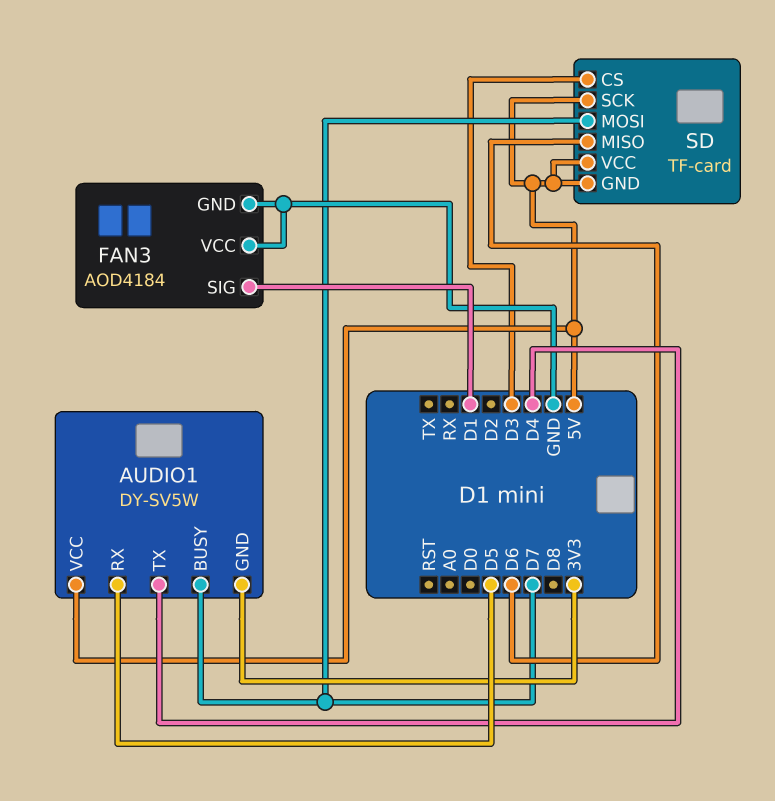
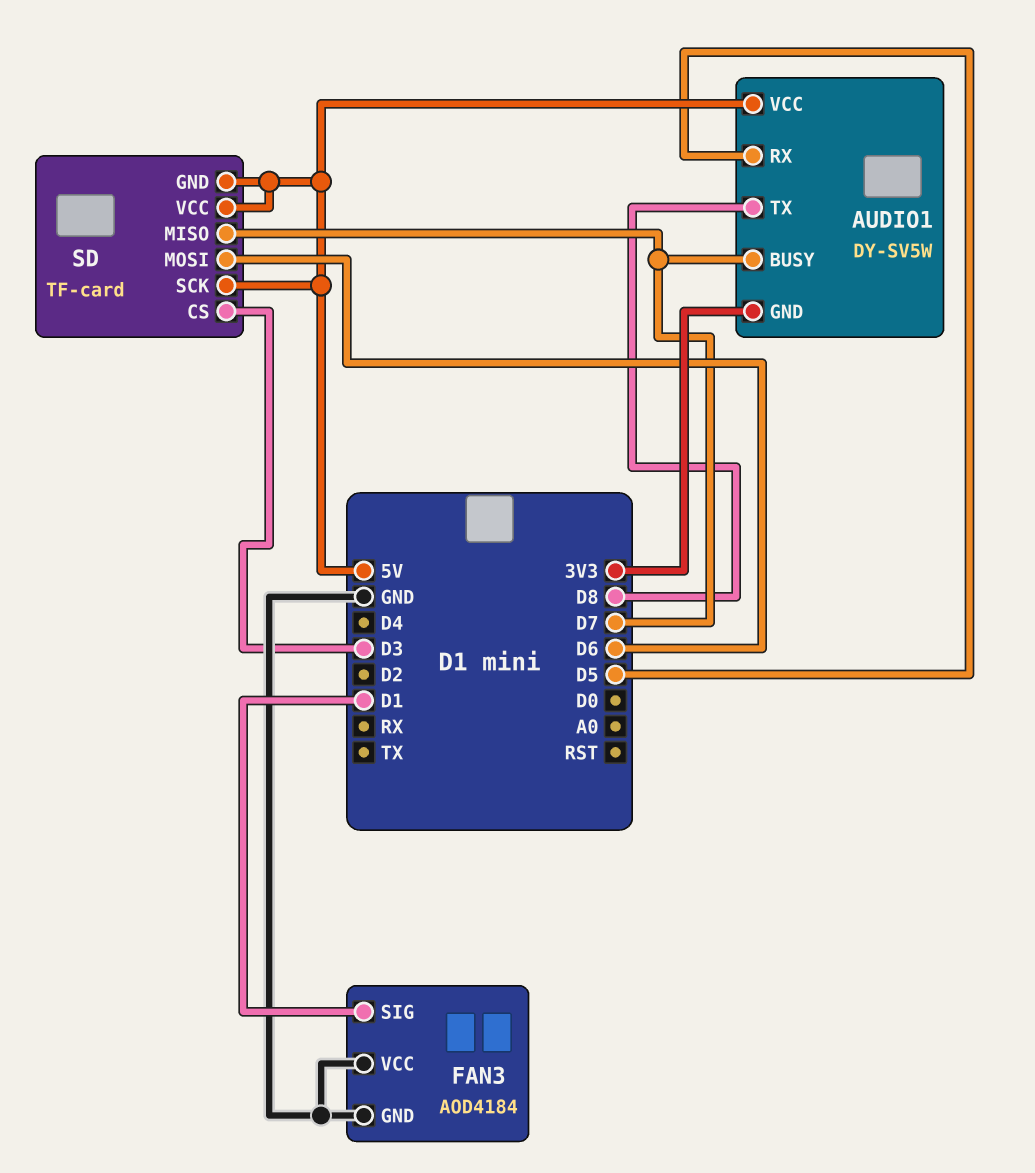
AUDIO1 pin TX: D4 -> D8
SD pin MISO: D6 -> D7
SD pin MOSI: D7 -> D6

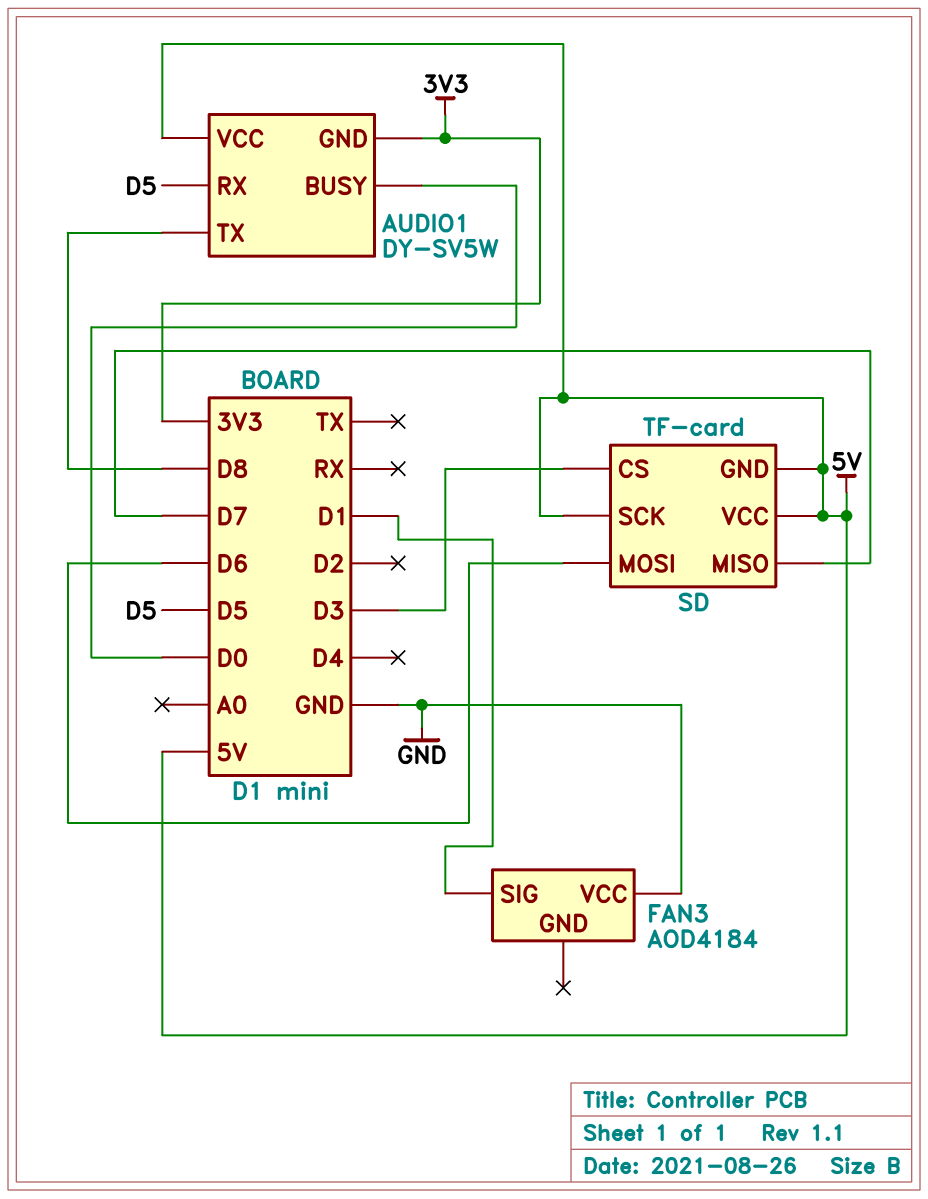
AUDIO1 pin BUSY: D7 -> D0
FAN3 pin GND: GND -> none

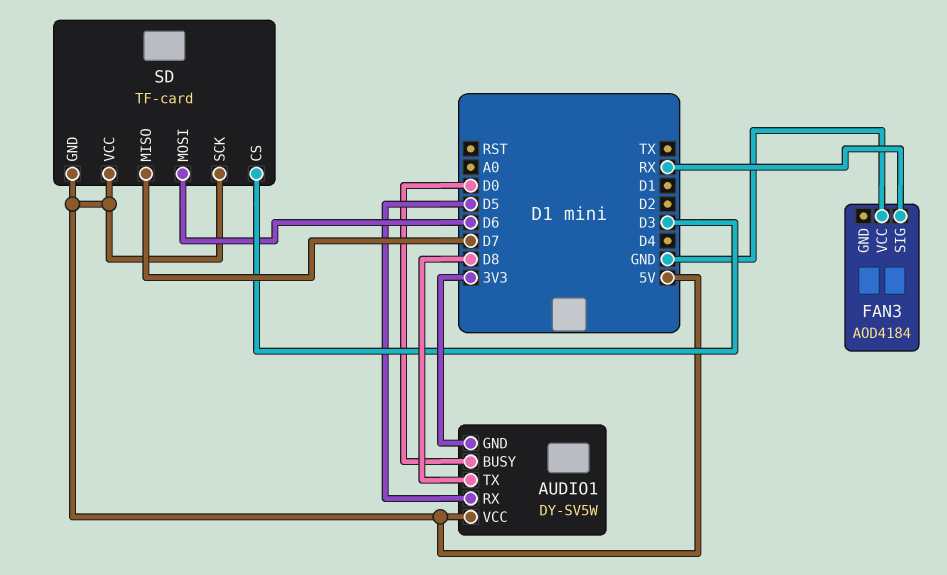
FAN3 pin SIG: D1 -> RX

